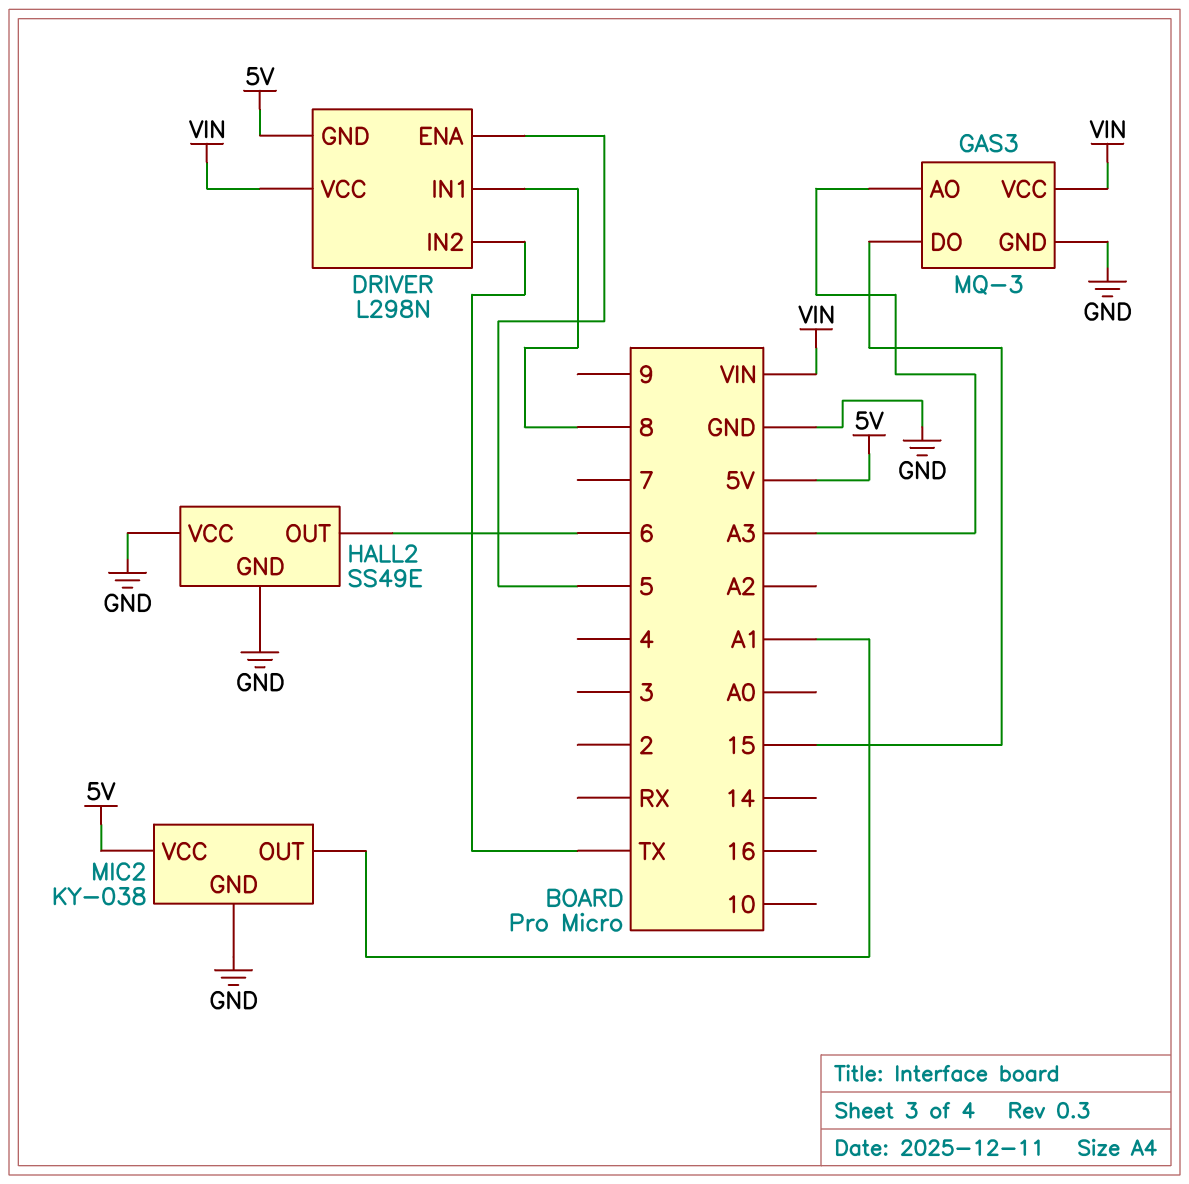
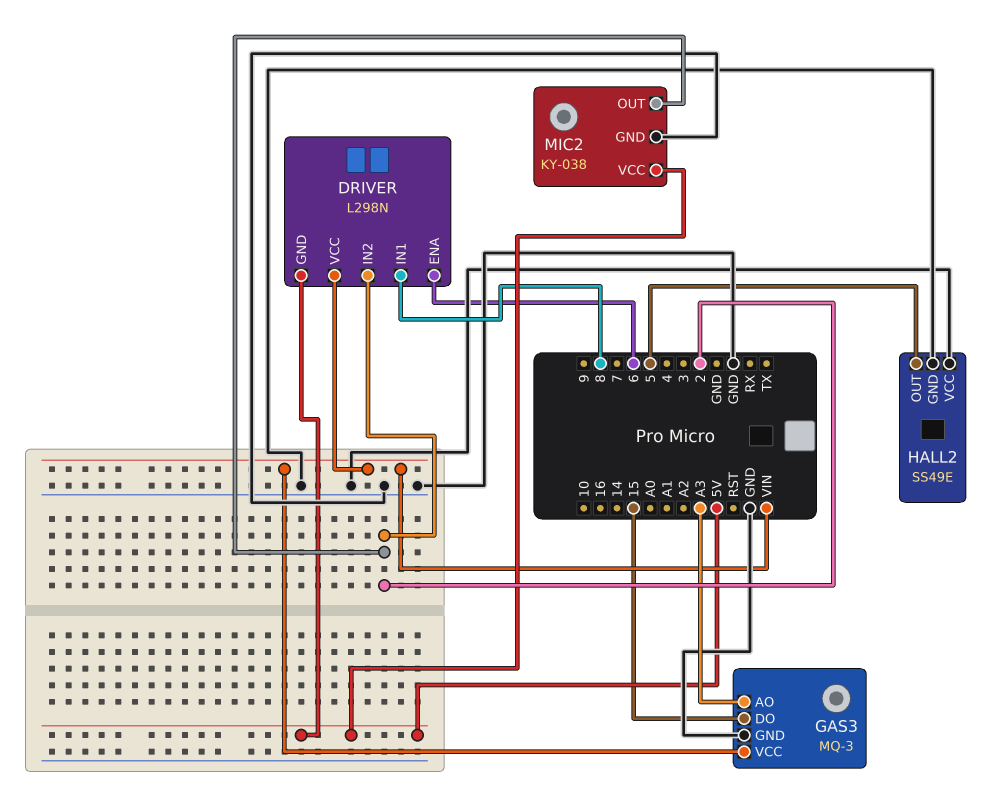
DRIVER pin ENA: 5 -> 6
DRIVER pin IN2: TX -> 2
HALL2 pin OUT: 6 -> 5
MIC2 pin OUT: A1 -> 2

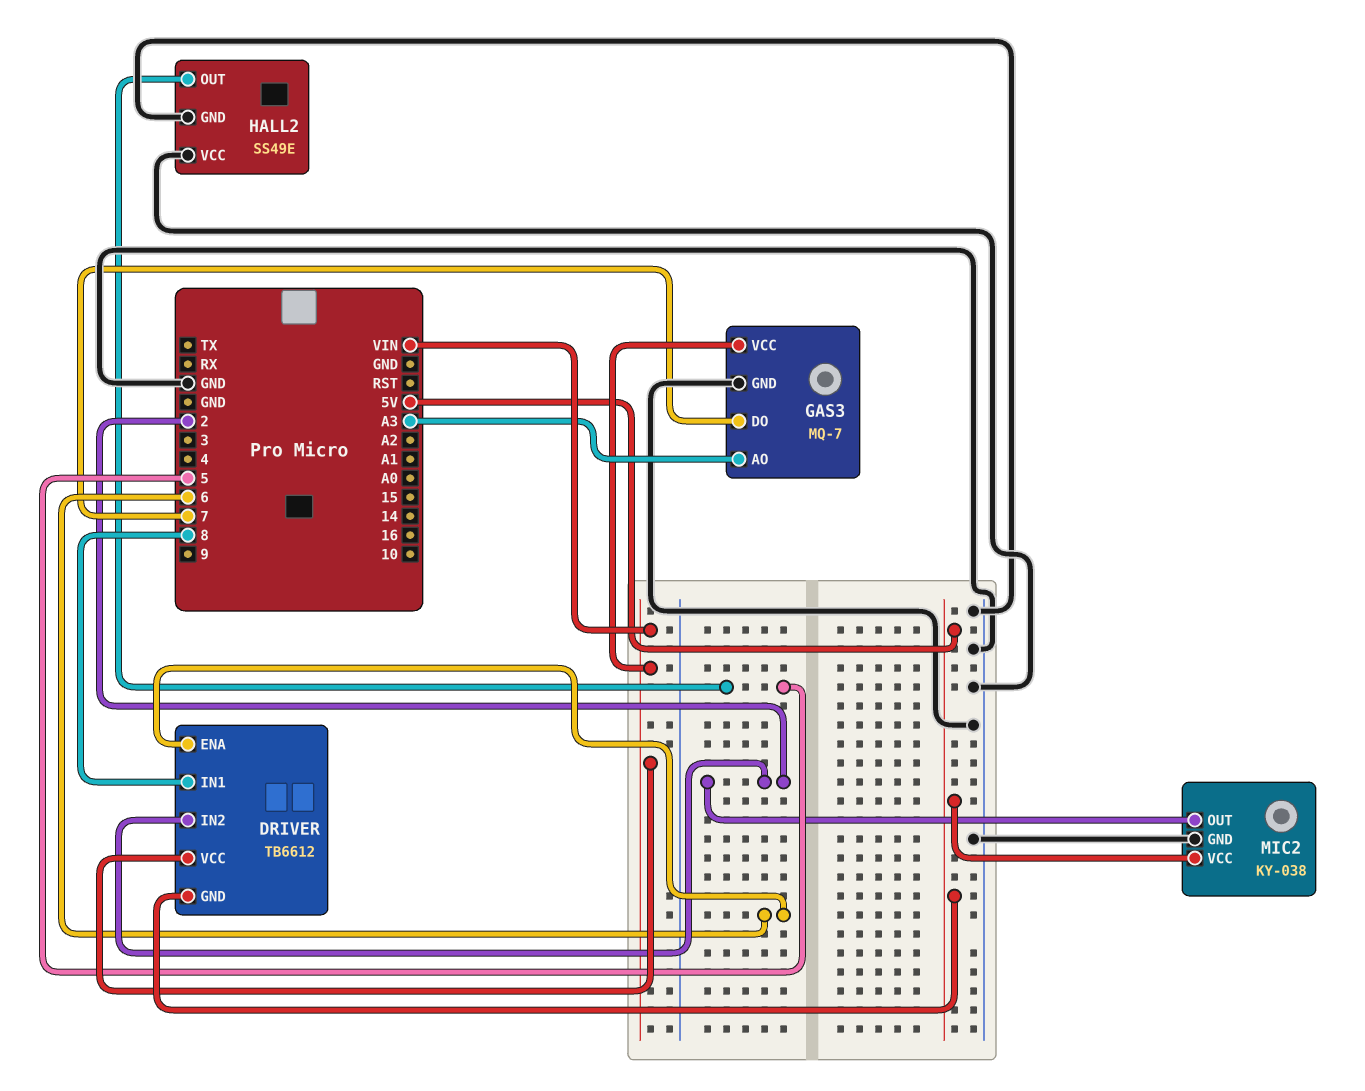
DRIVER: L298N -> TB6612
GAS3: MQ-3 -> MQ-7
GAS3 pin DO: 15 -> 7

